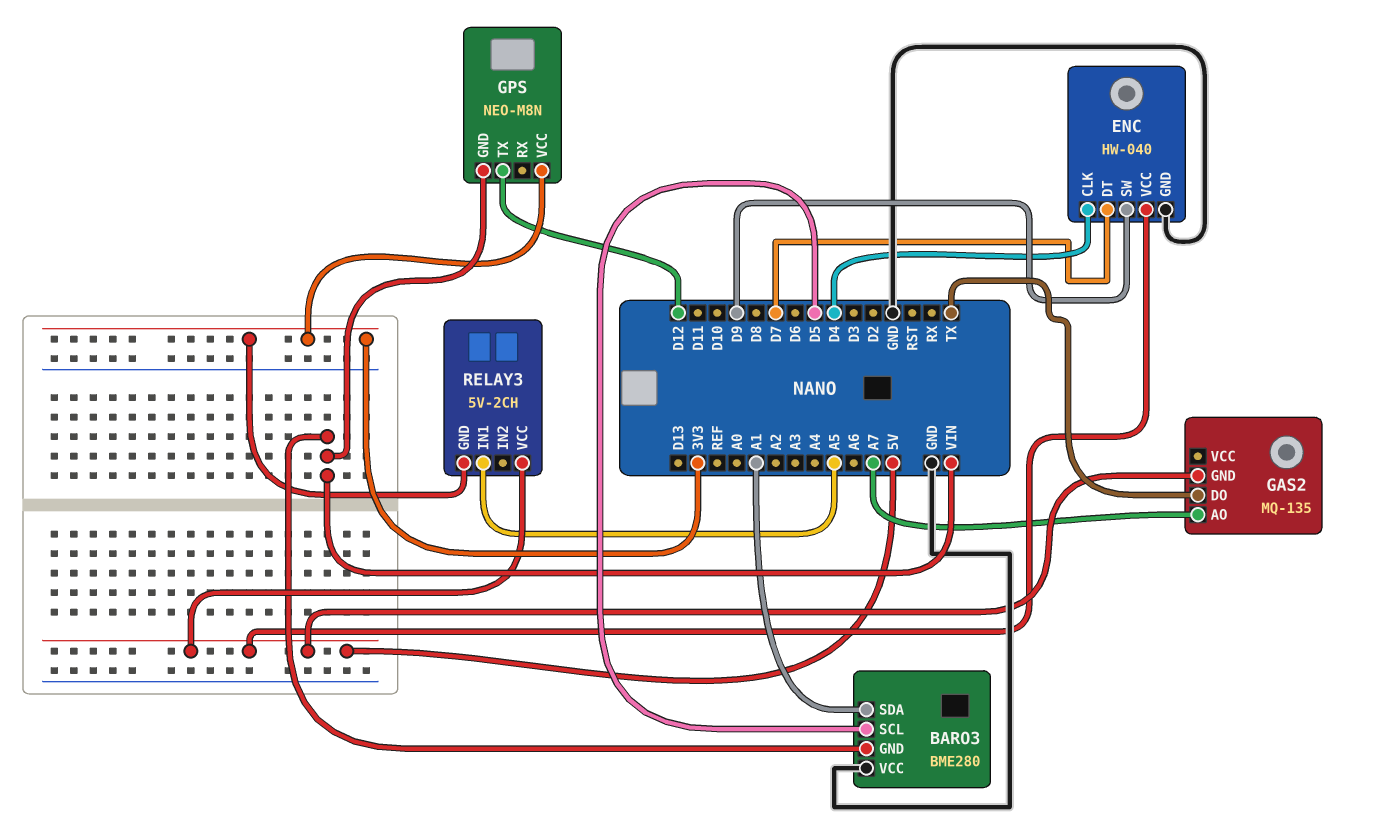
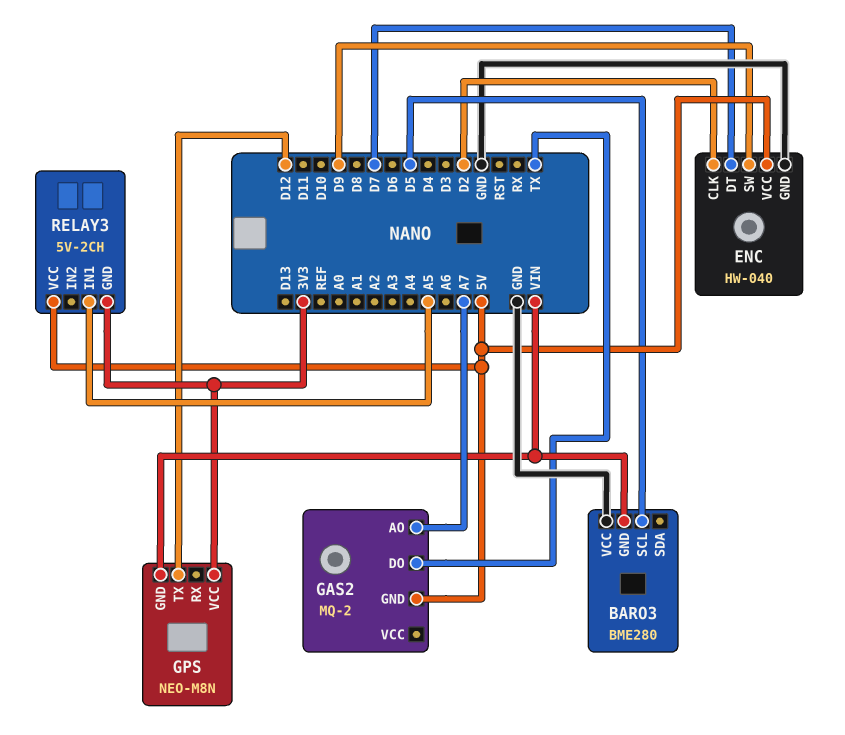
BARO3 pin SDA: A1 -> none
ENC pin CLK: D4 -> D2
GAS2: MQ-135 -> MQ-2

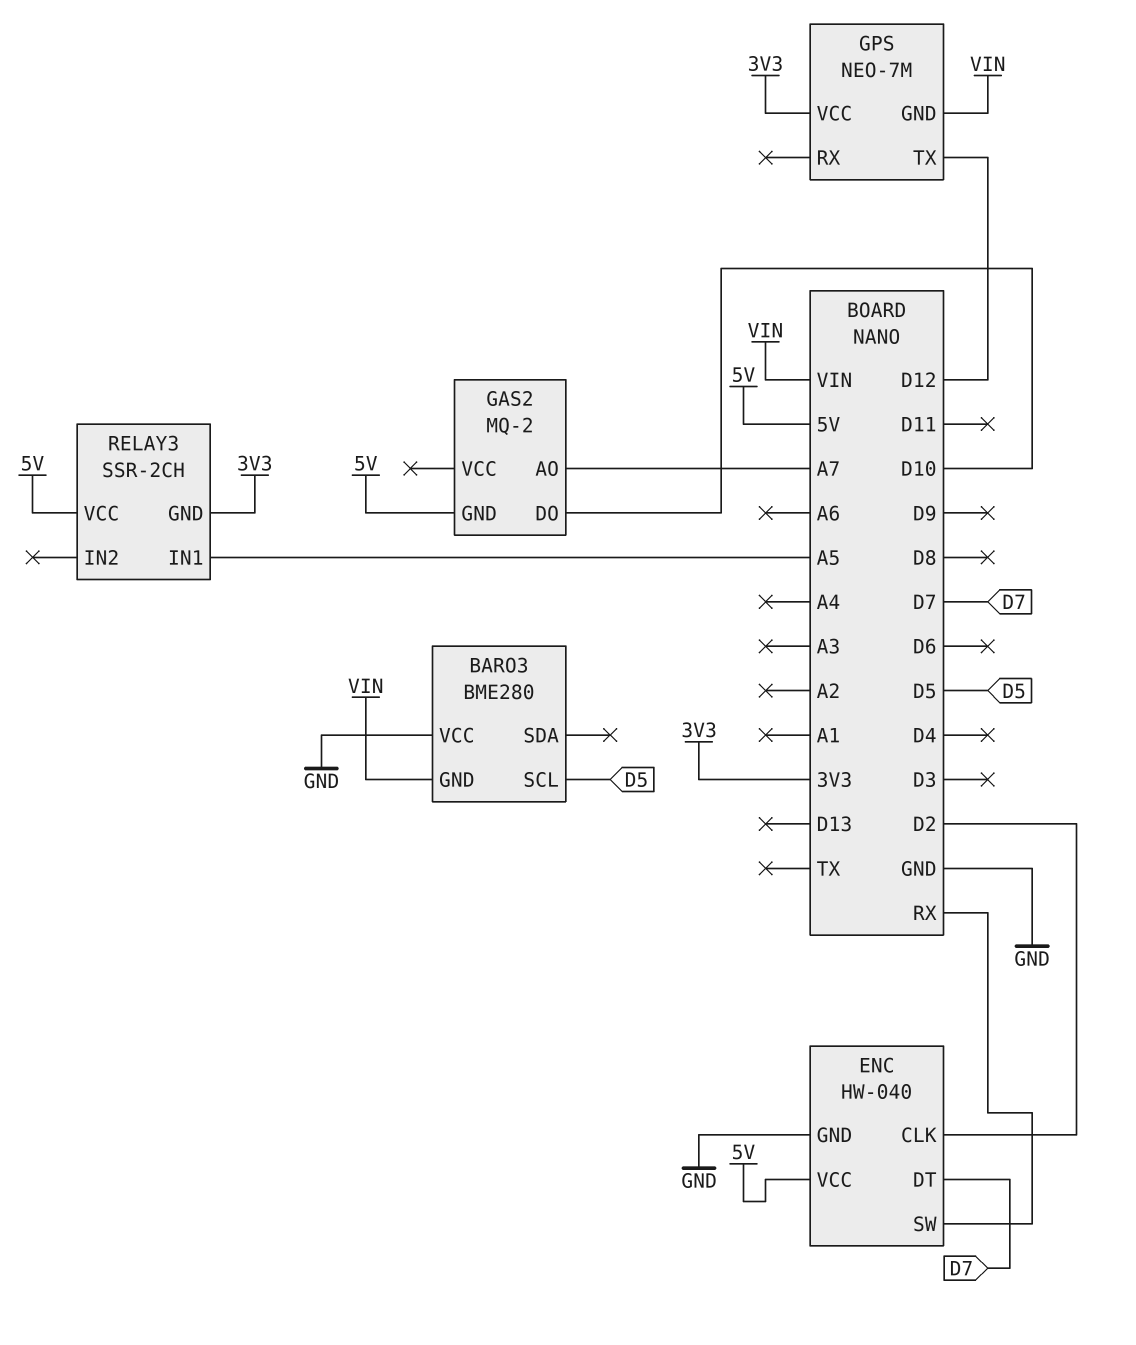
ENC pin SW: D9 -> RX
GAS2 pin DO: TX -> D10
GPS: NEO-M8N -> NEO-7M
RELAY3: 5V-2CH -> SSR-2CH

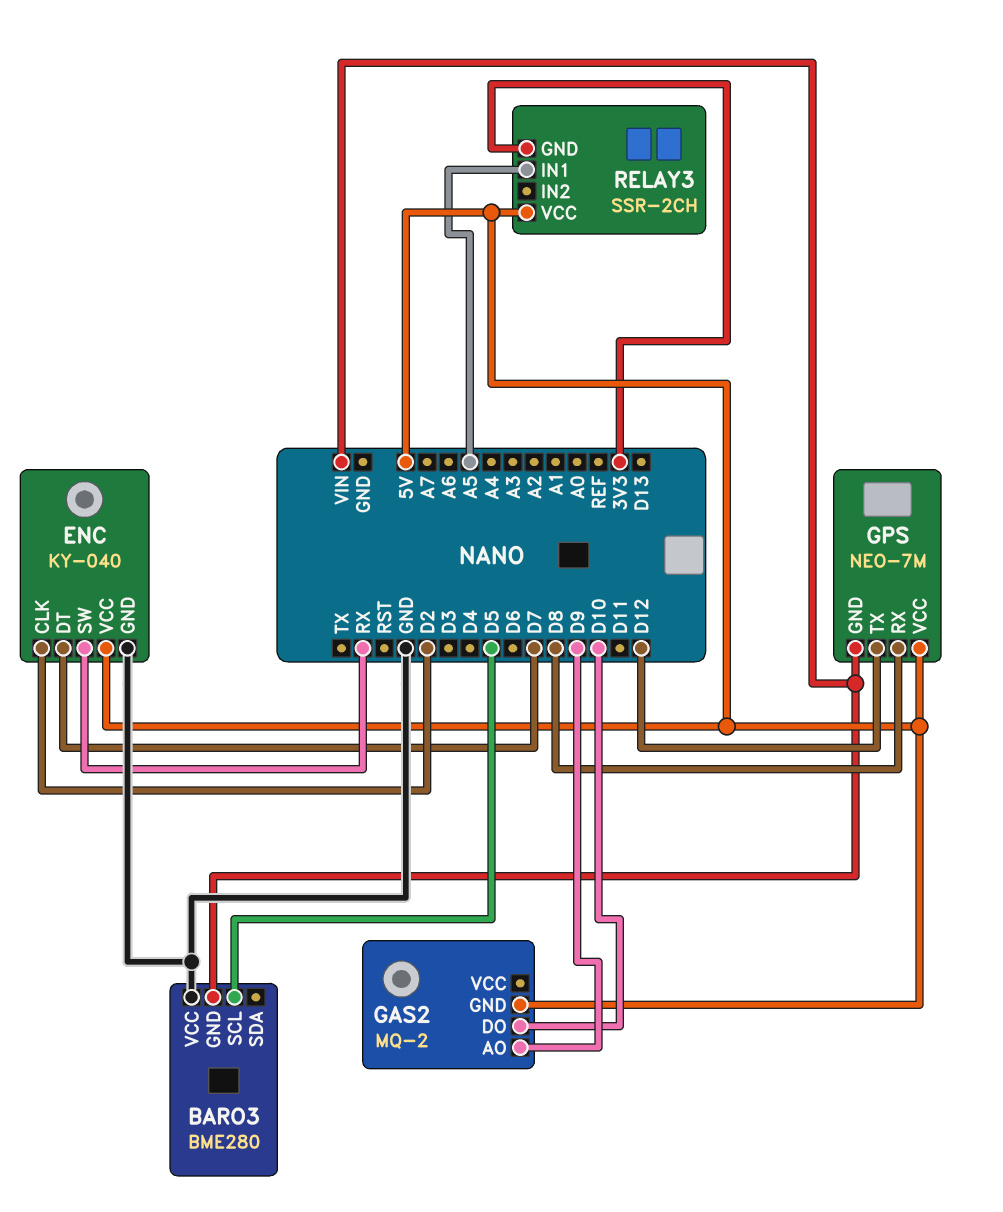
ENC: HW-040 -> KY-040
GAS2 pin AO: A7 -> D9
GPS pin RX: none -> D8
GPS pin VCC: 3V3 -> 5V

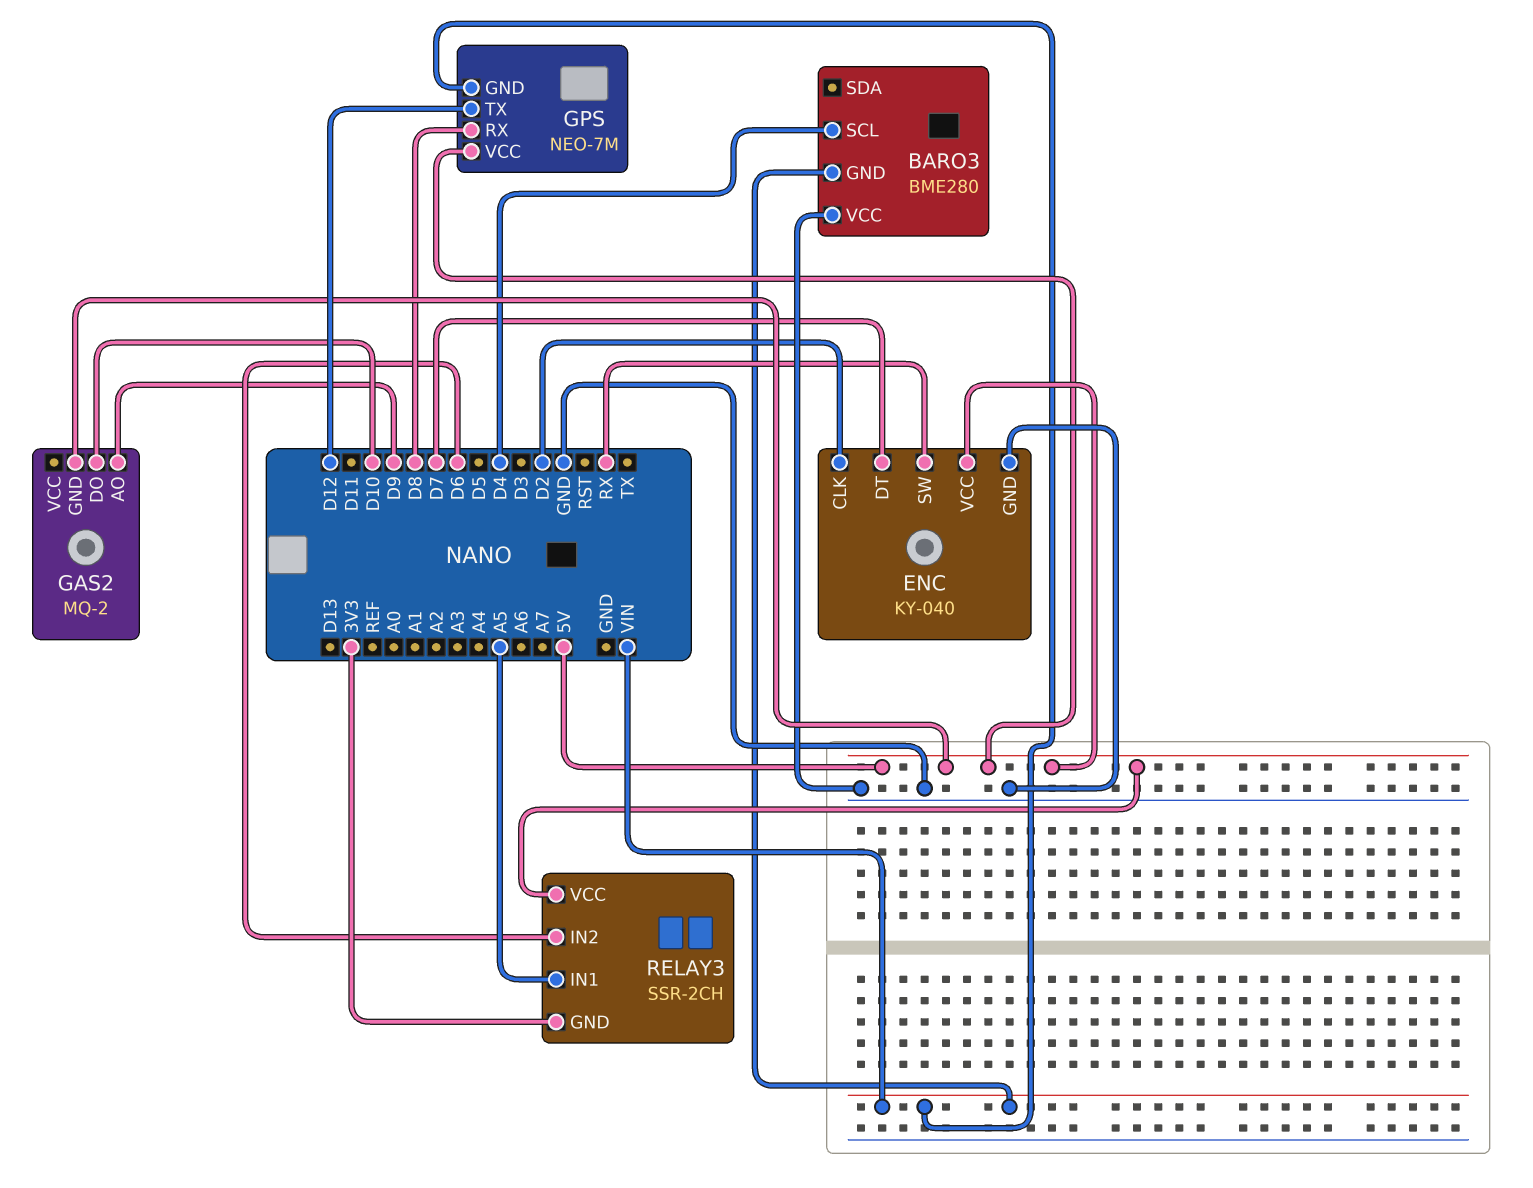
BARO3 pin SCL: D5 -> D4
RELAY3 pin IN2: none -> D6

